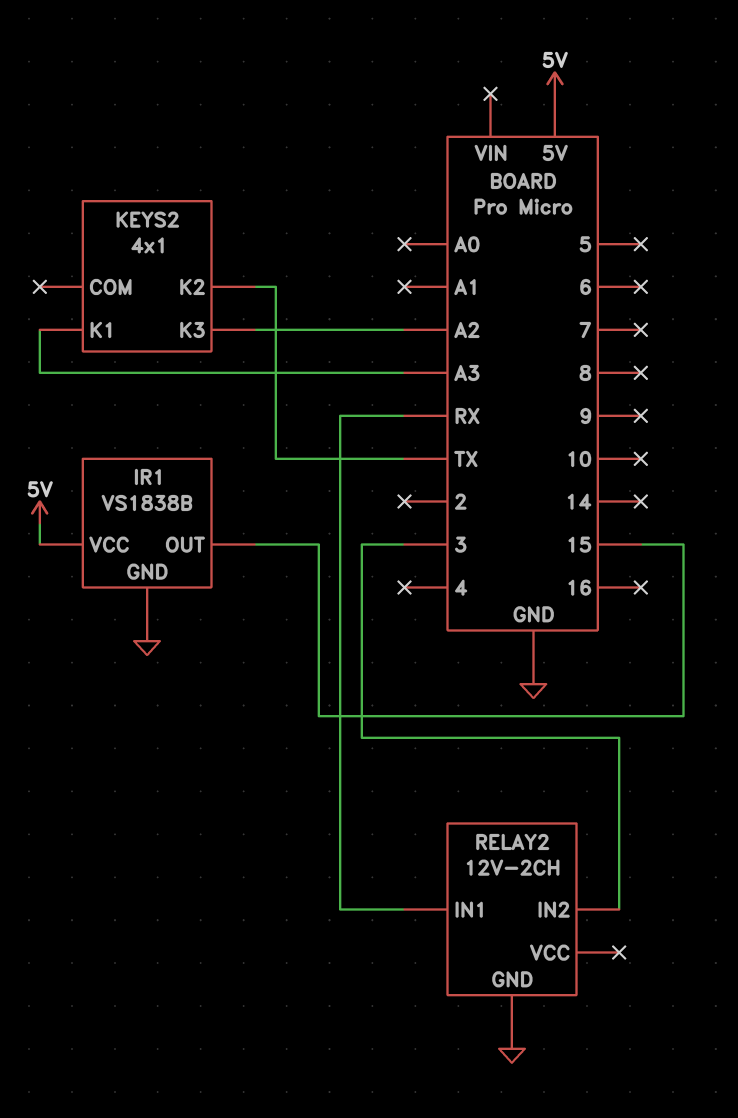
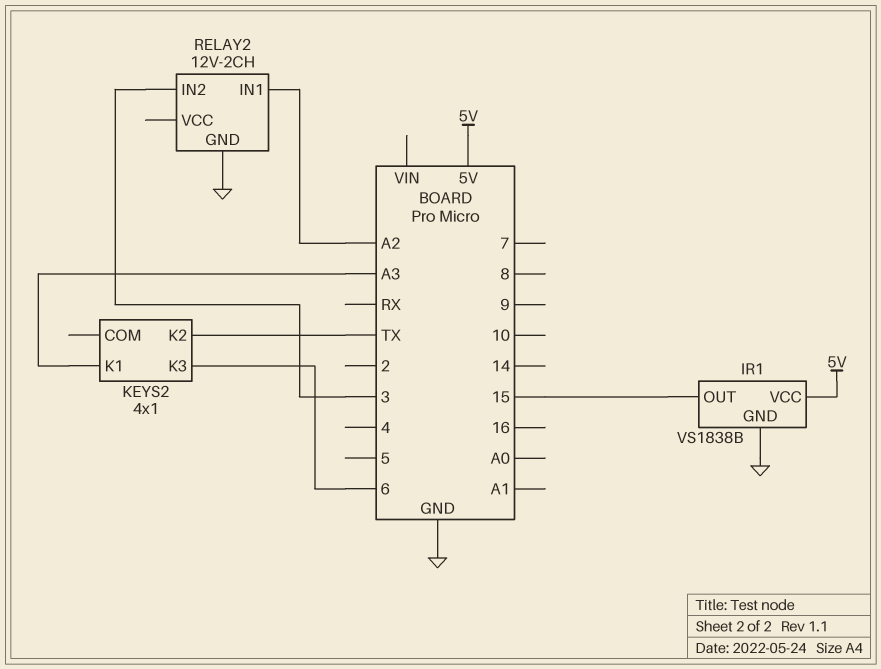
KEYS2 pin K3: A2 -> 6
RELAY2 pin IN1: RX -> A2

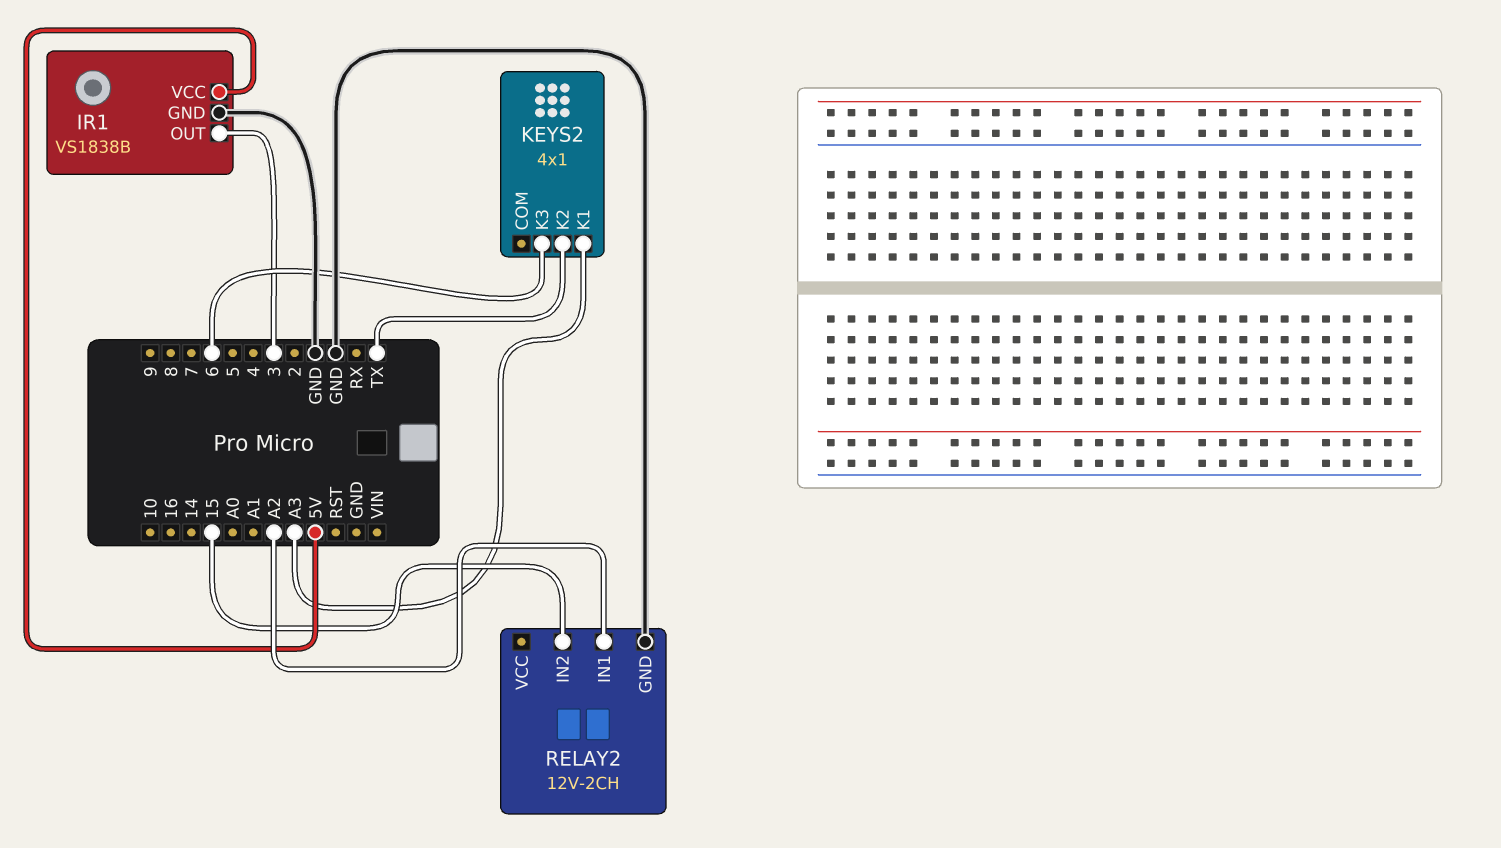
IR1 pin OUT: 15 -> 3
RELAY2 pin IN2: 3 -> 15

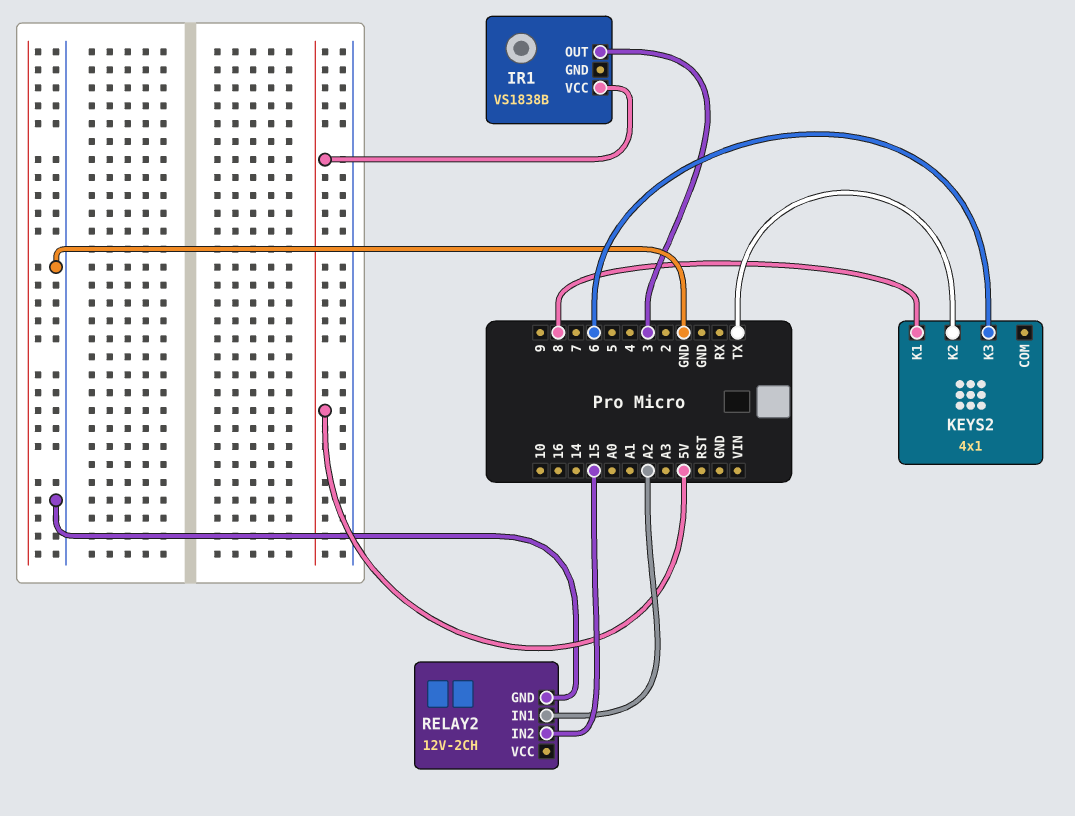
IR1 pin GND: GND -> none
KEYS2 pin K1: A3 -> 8

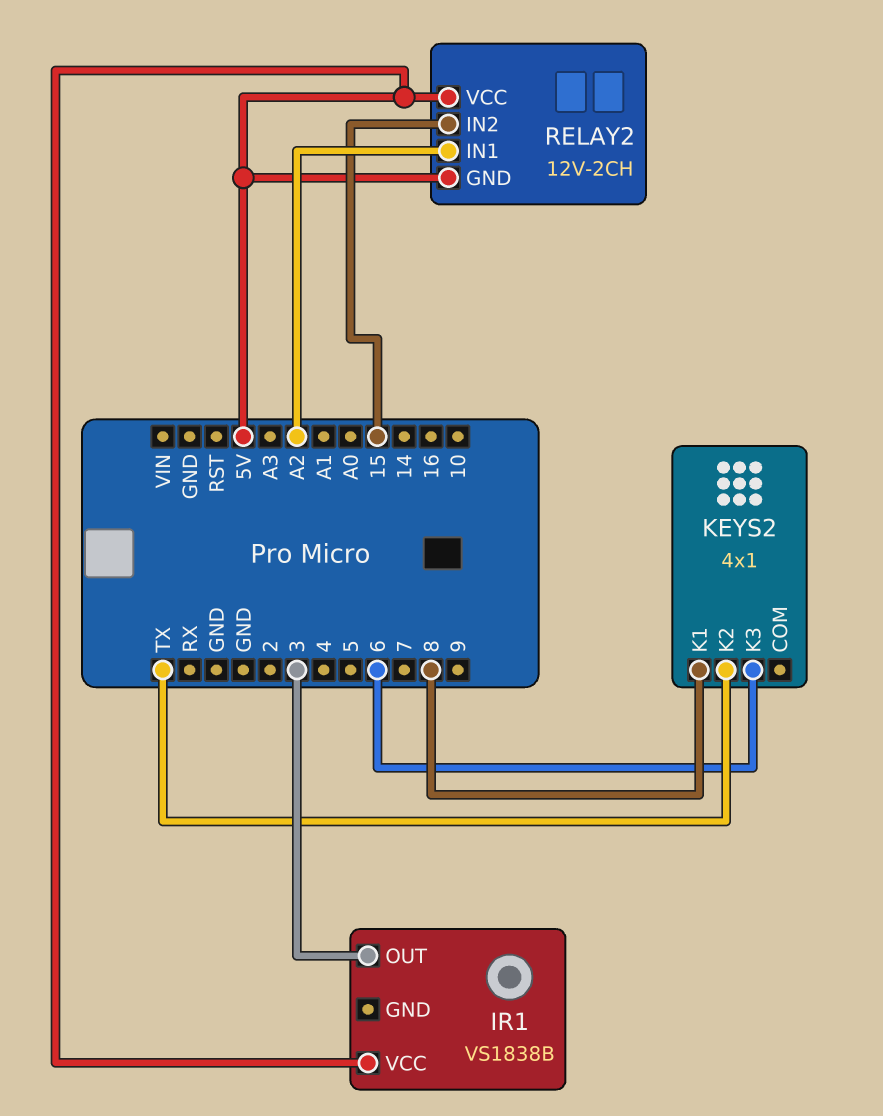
RELAY2 pin GND: GND -> 5V
RELAY2 pin VCC: none -> 5V

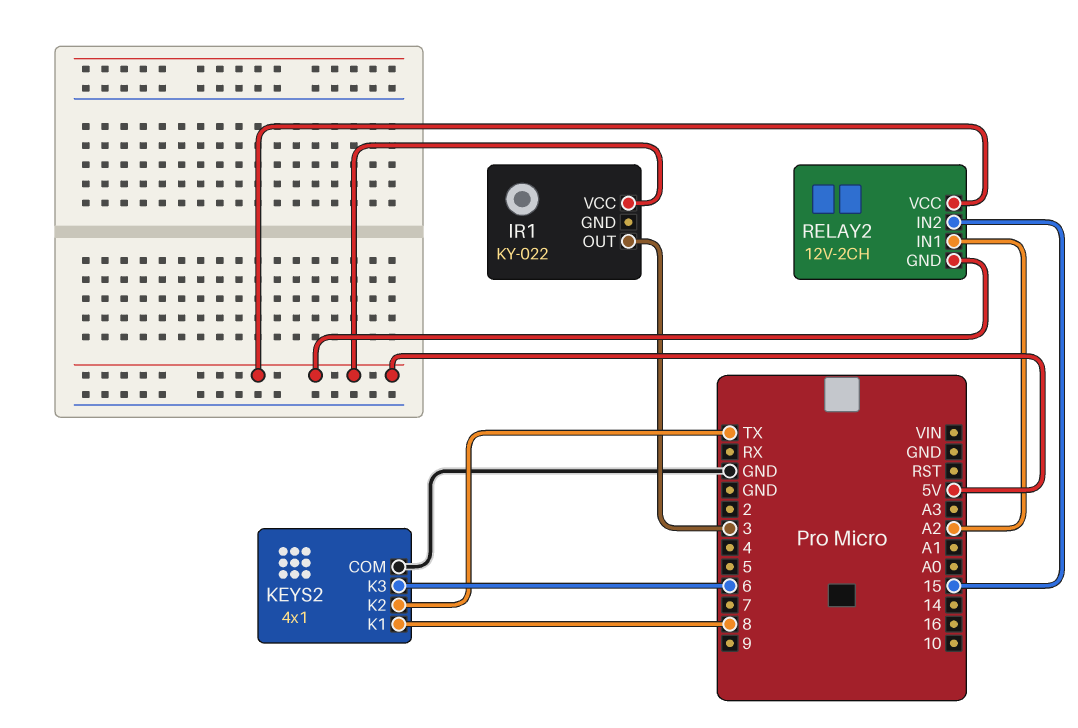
IR1: VS1838B -> KY-022
KEYS2 pin COM: none -> GND

